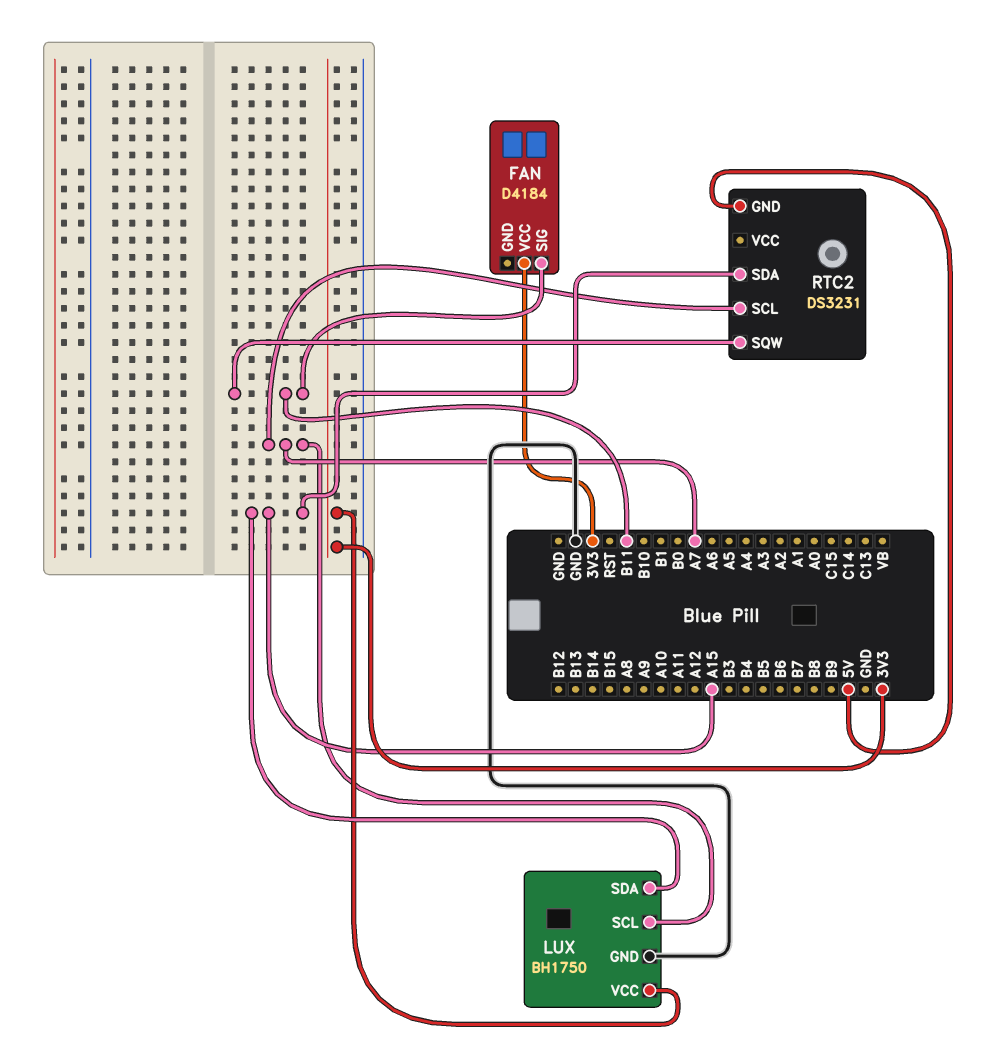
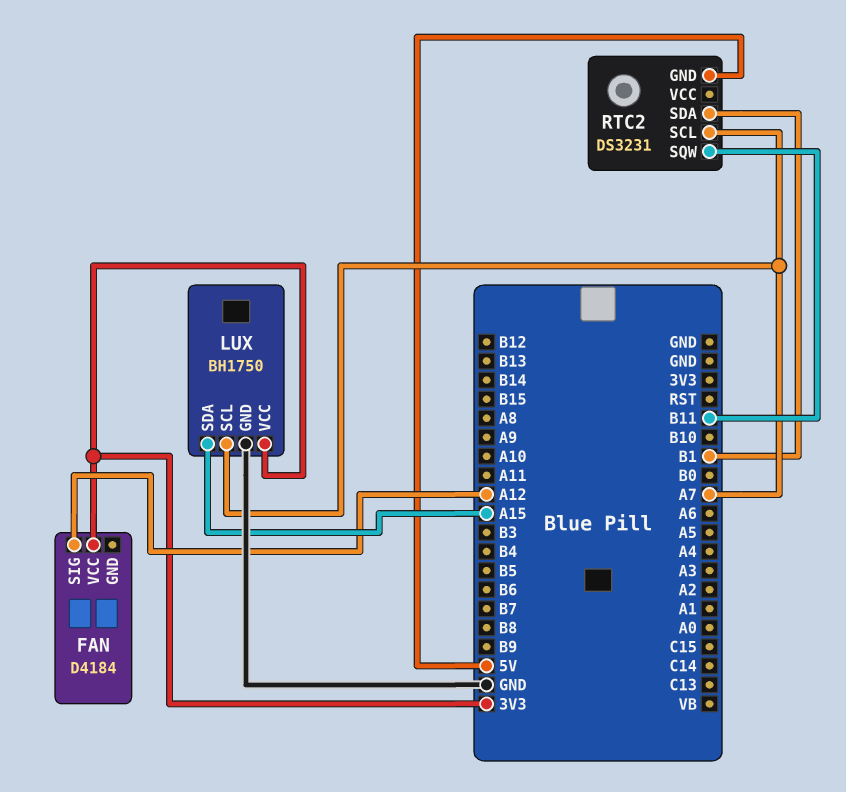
FAN pin SIG: B11 -> A12
RTC2 pin SDA: A15 -> B1

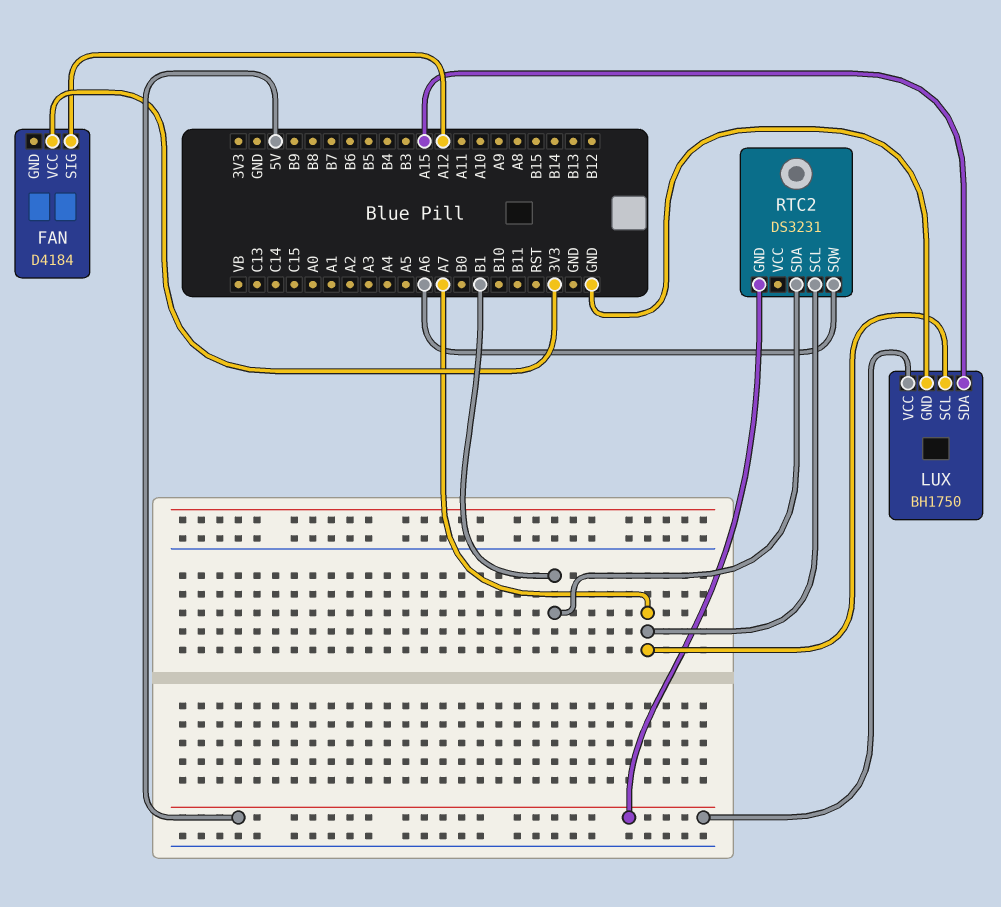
LUX pin VCC: 3V3 -> 5V
RTC2 pin SQW: B11 -> A6

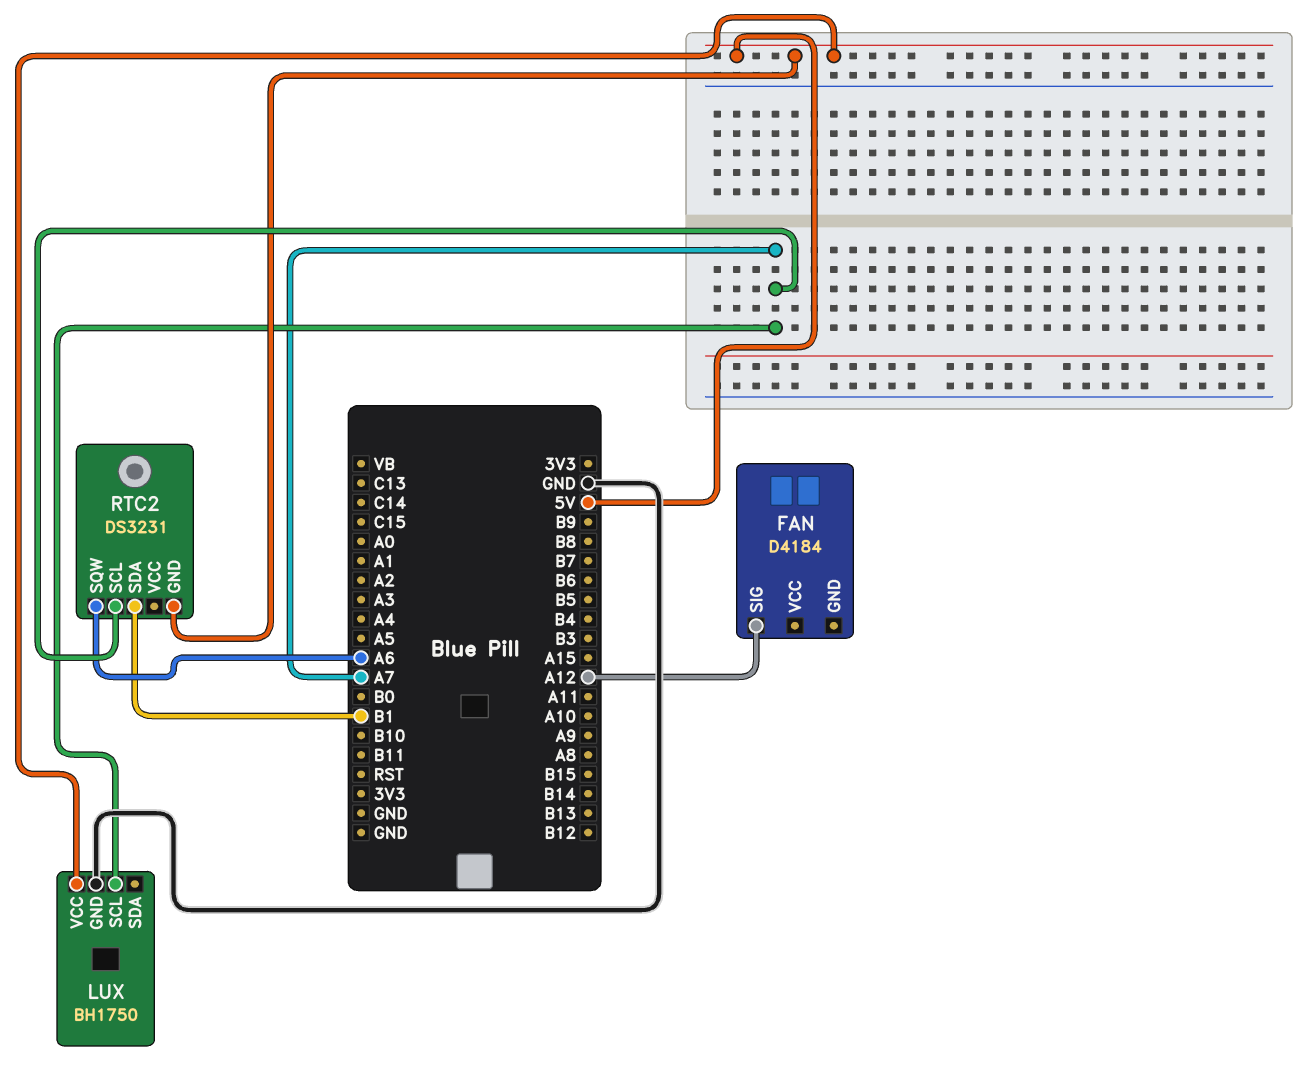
FAN pin VCC: 3V3 -> none
LUX pin SDA: A15 -> none

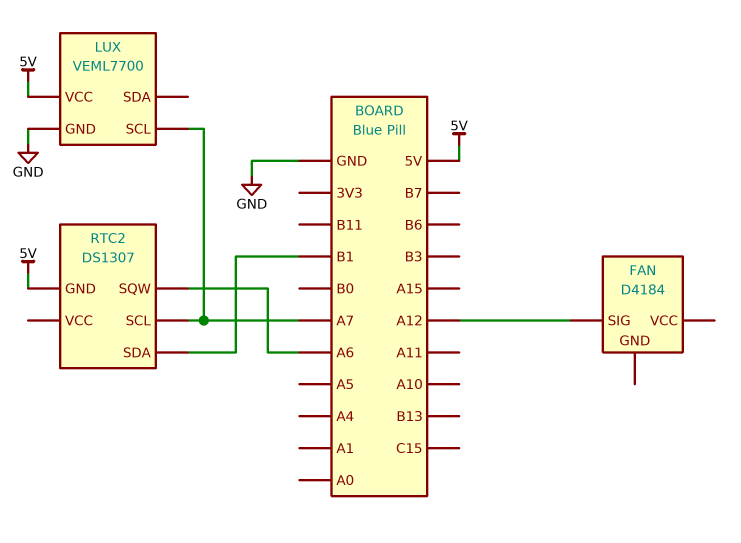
LUX: BH1750 -> VEML7700
RTC2: DS3231 -> DS1307

